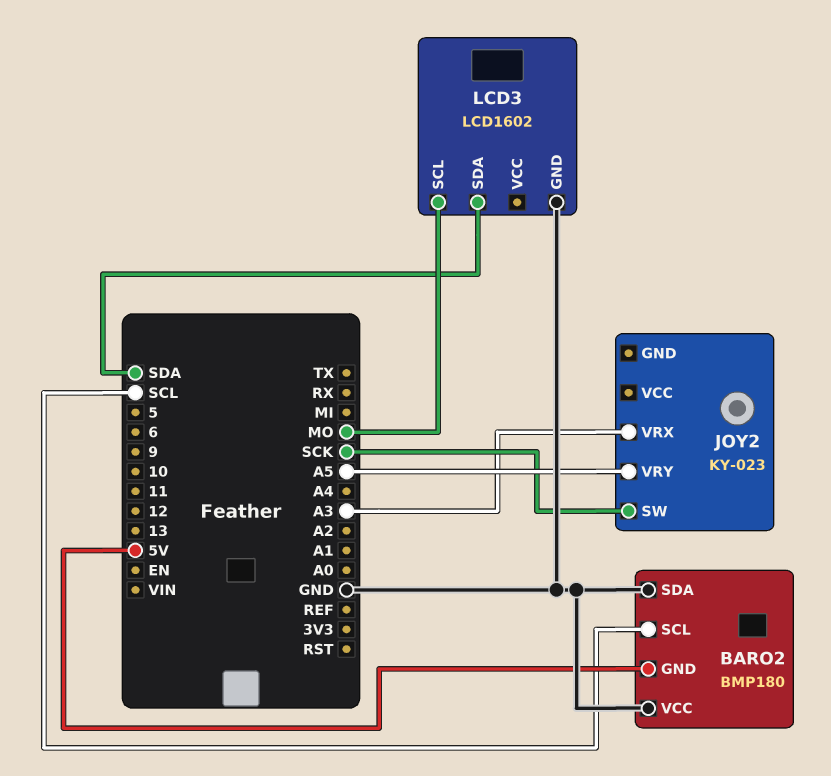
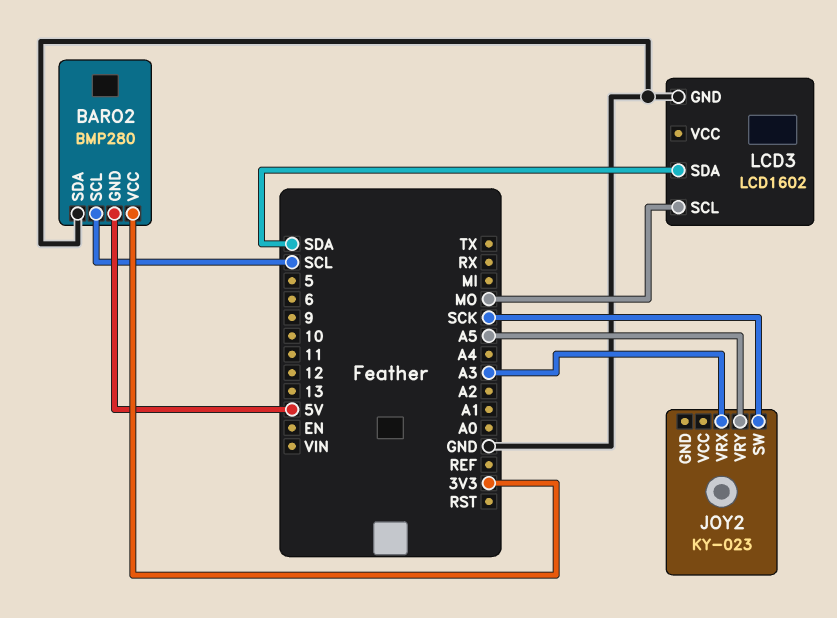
BARO2: BMP180 -> BMP280
BARO2 pin VCC: GND -> 3V3

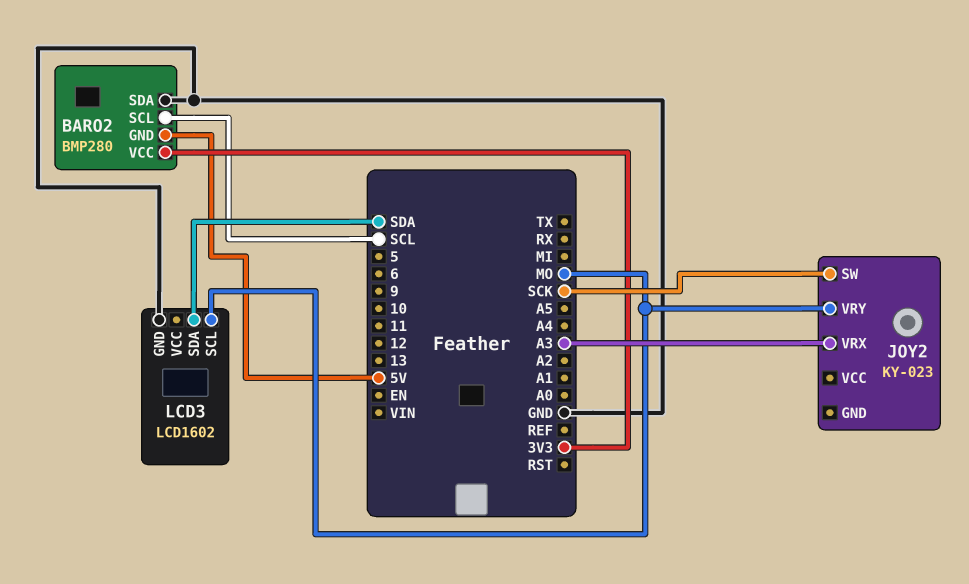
JOY2 pin VRY: A5 -> MO

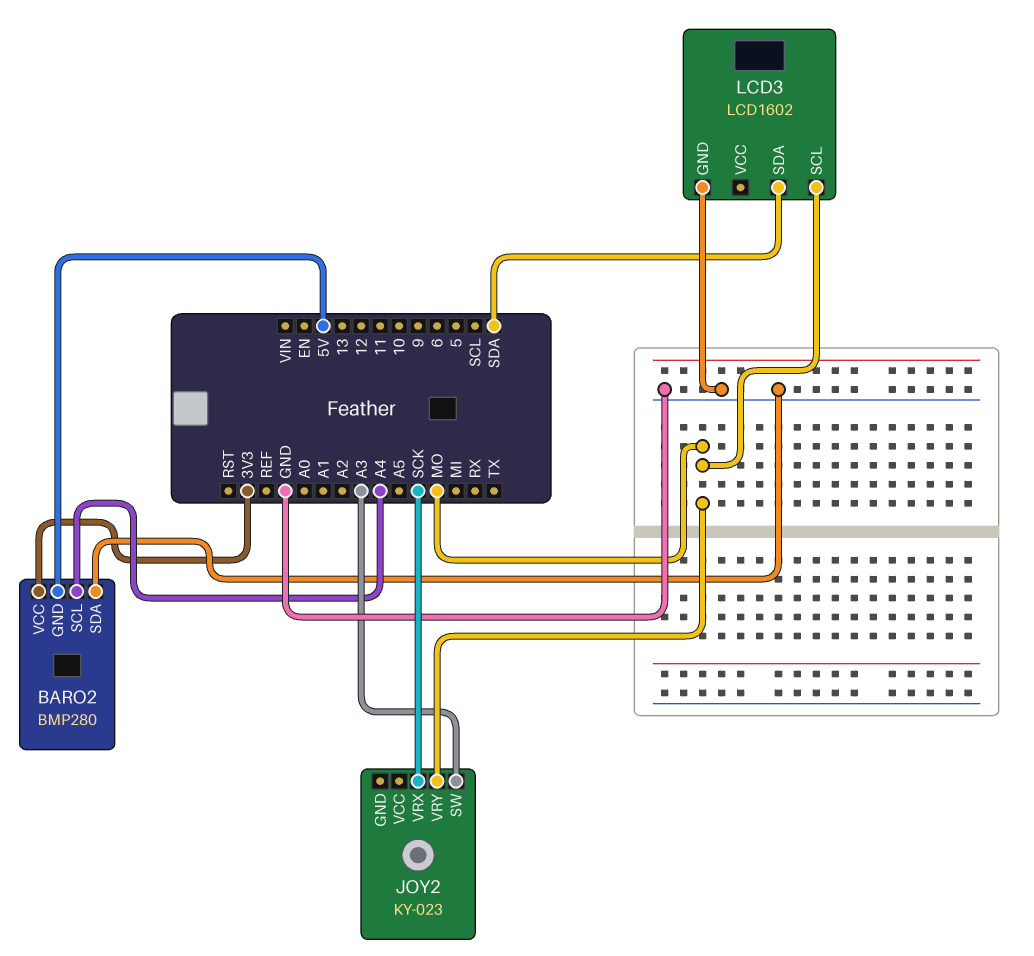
BARO2 pin SCL: SCL -> A4
JOY2 pin SW: SCK -> A3
JOY2 pin VRX: A3 -> SCK

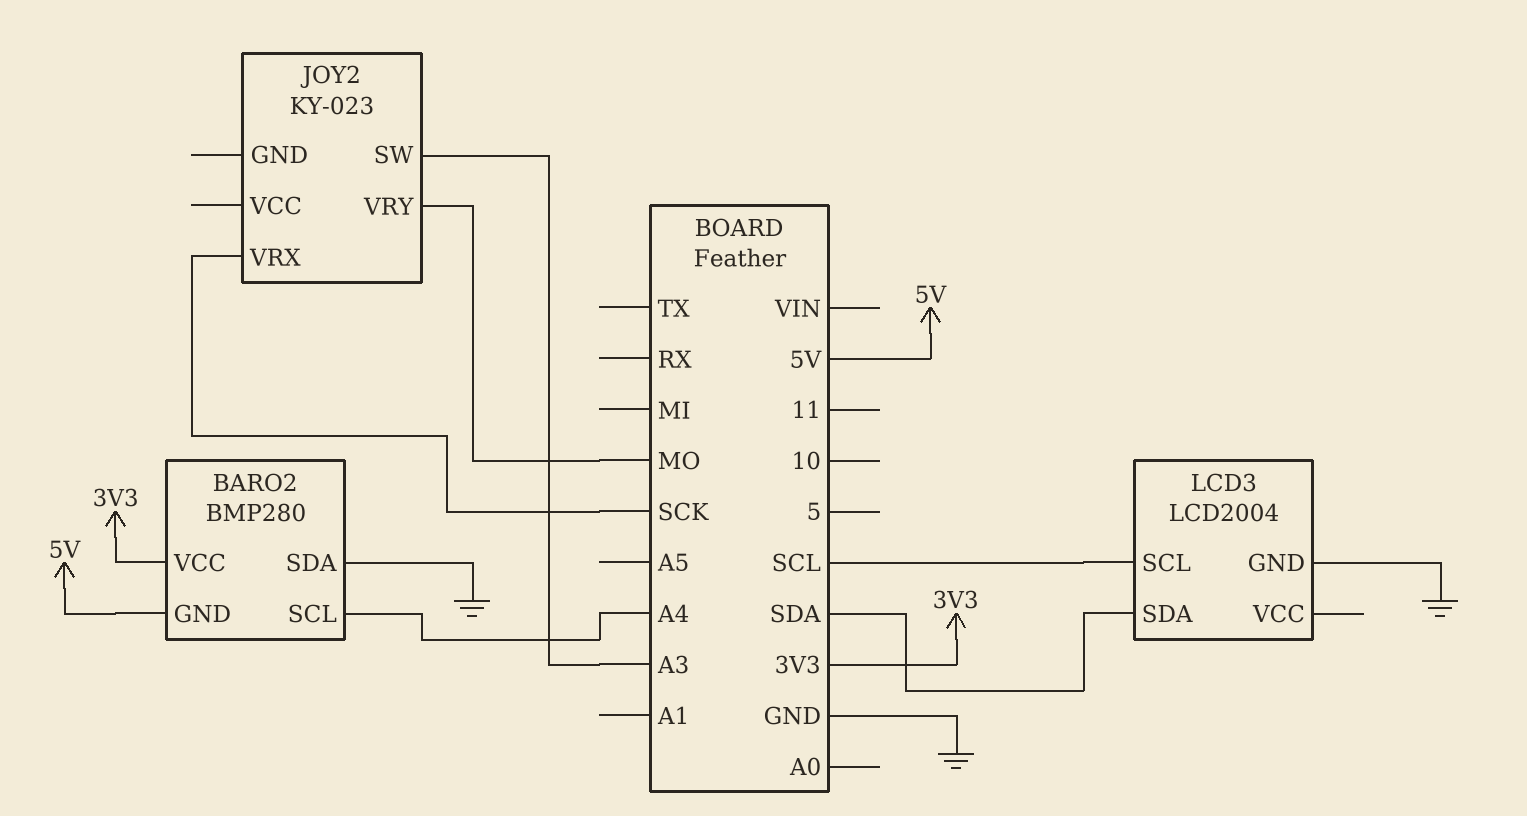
LCD3: LCD1602 -> LCD2004
LCD3 pin SCL: MO -> SCL

